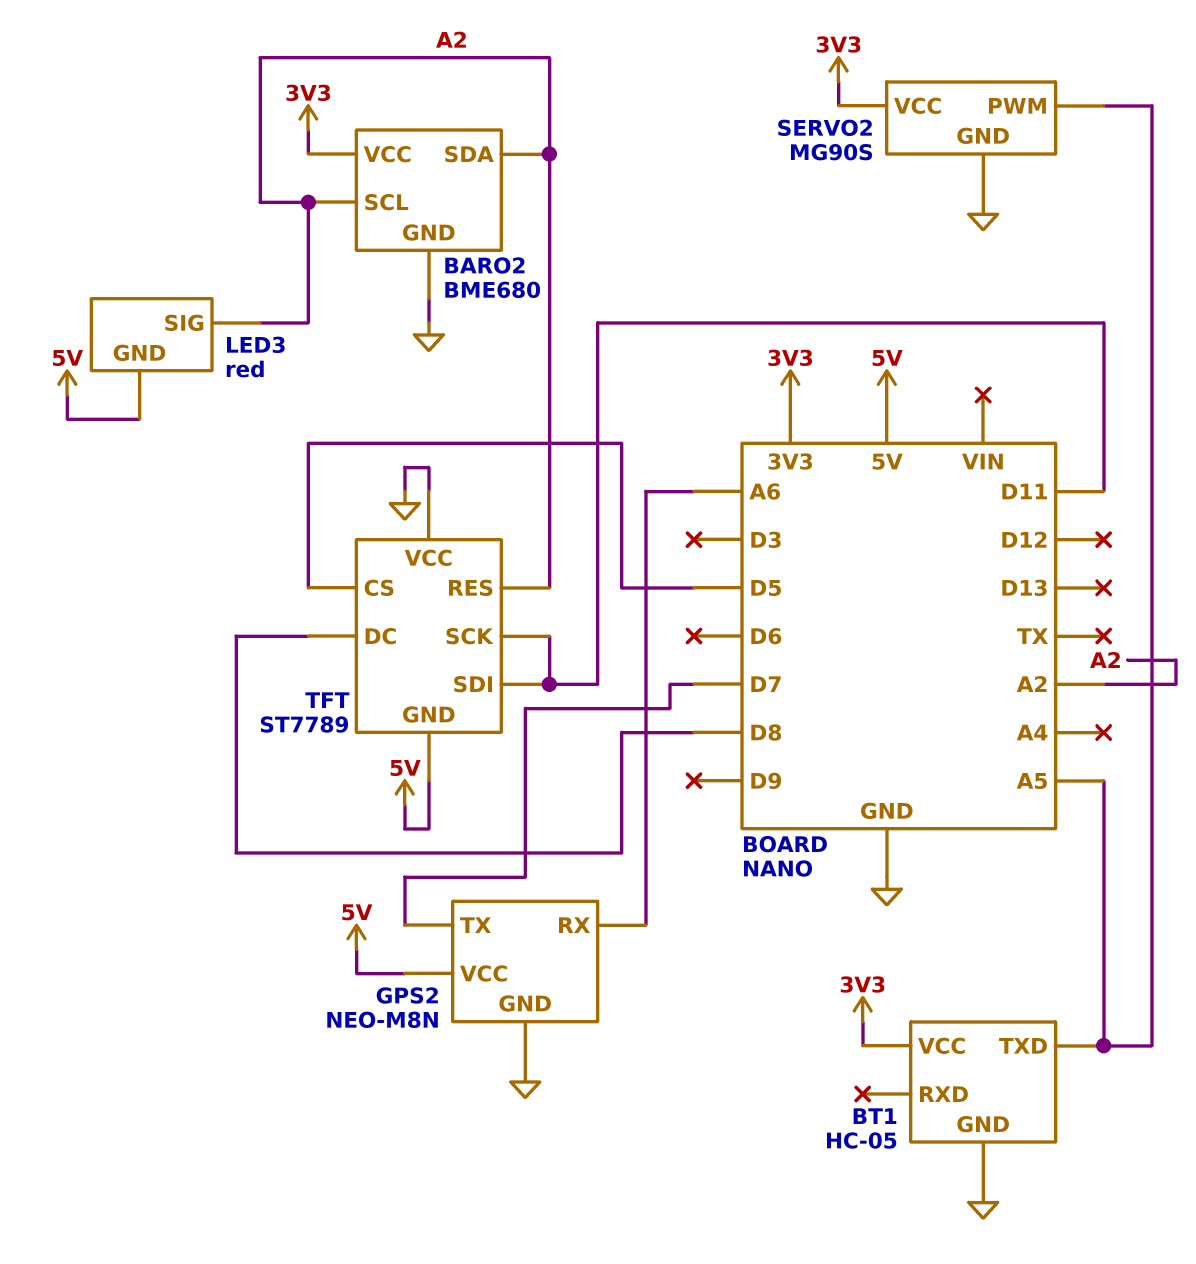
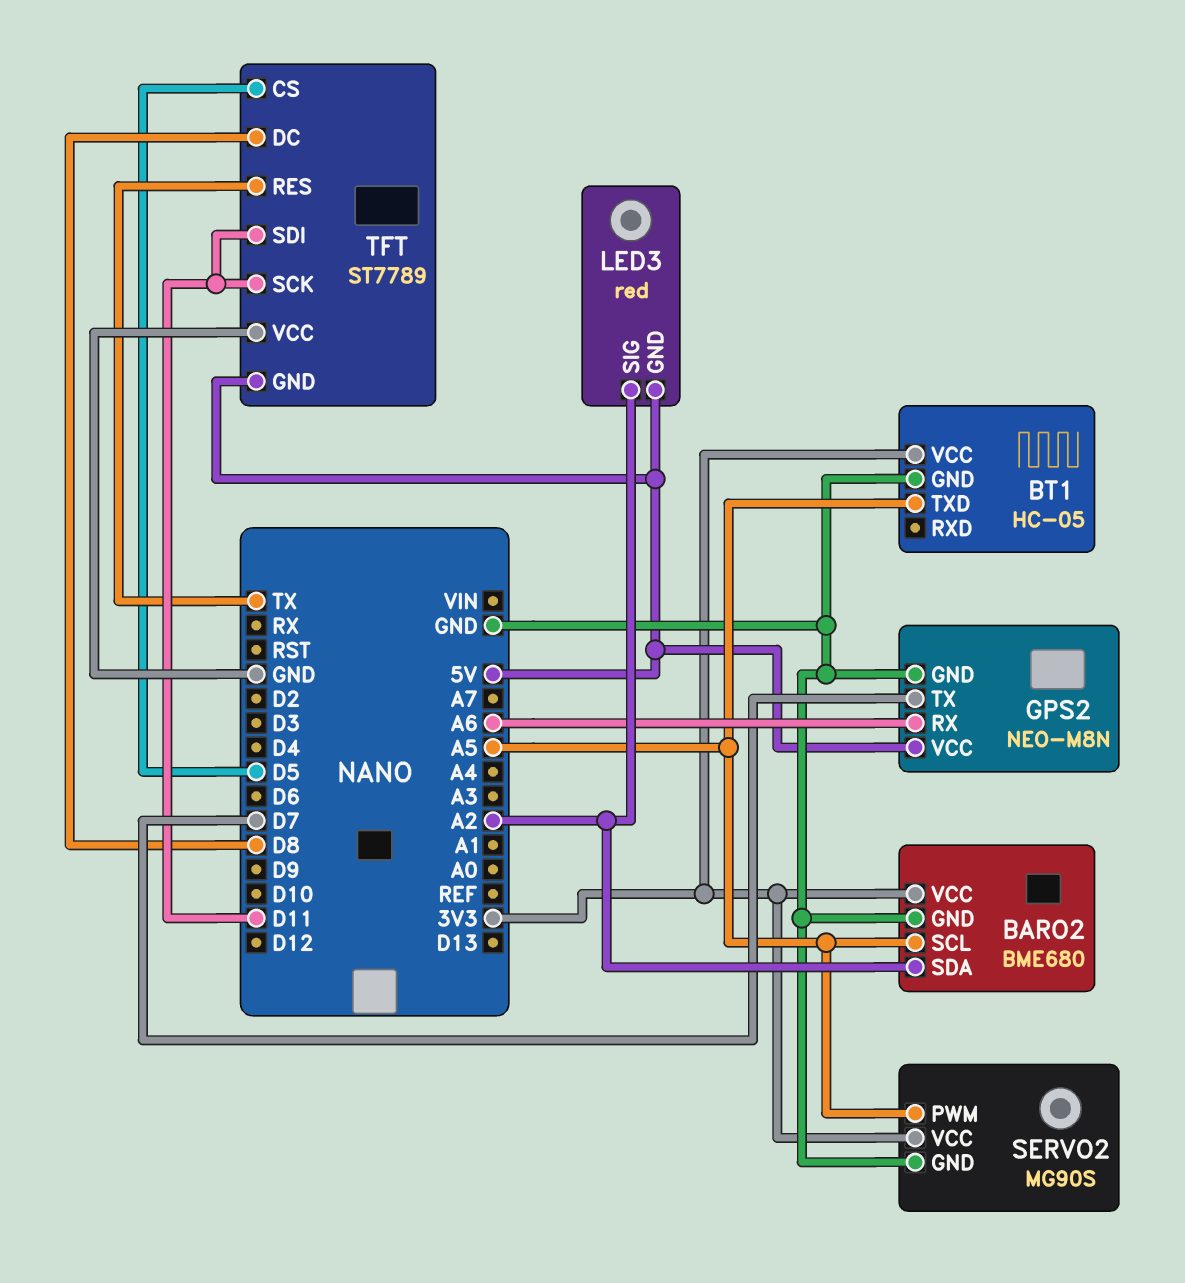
BARO2 pin SCL: A2 -> A5
TFT pin RES: A2 -> TX

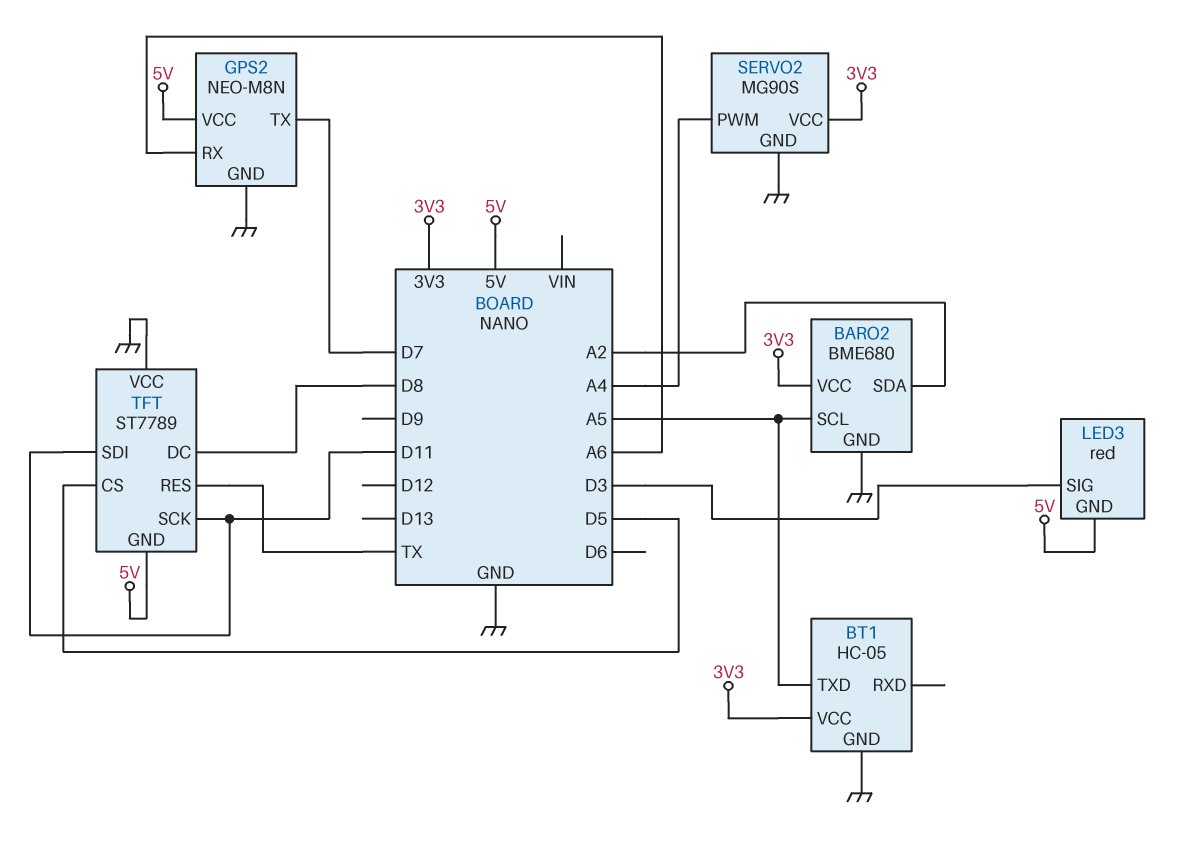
LED3 pin SIG: A2 -> D3
SERVO2 pin PWM: A5 -> A4

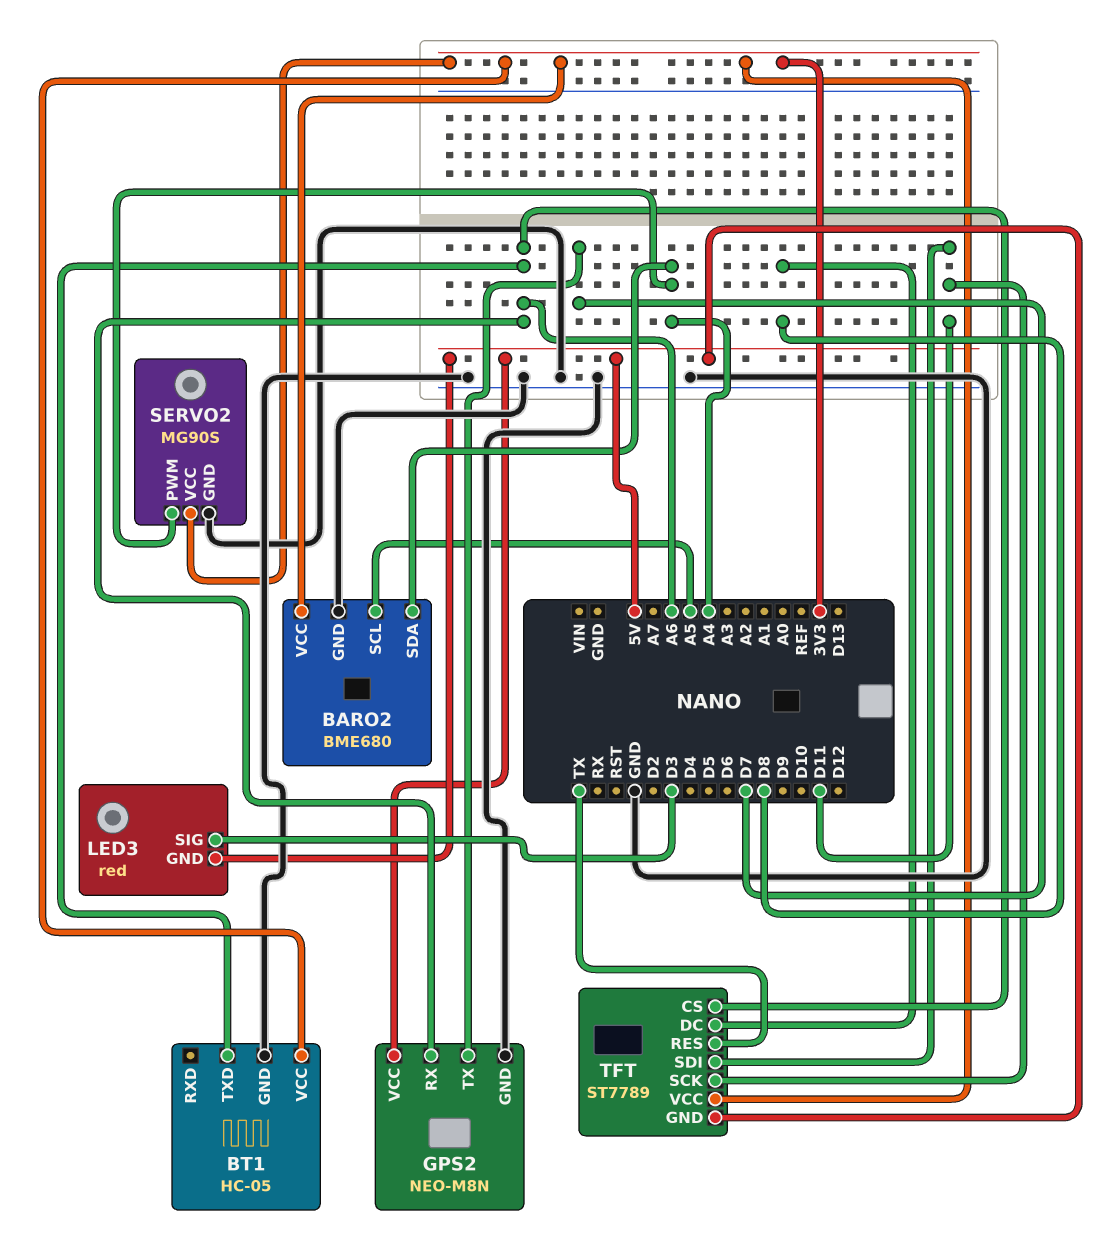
BARO2 pin SDA: A2 -> A4
BT1 pin TXD: A5 -> A6
TFT pin CS: D5 -> A6
TFT pin VCC: GND -> 3V3

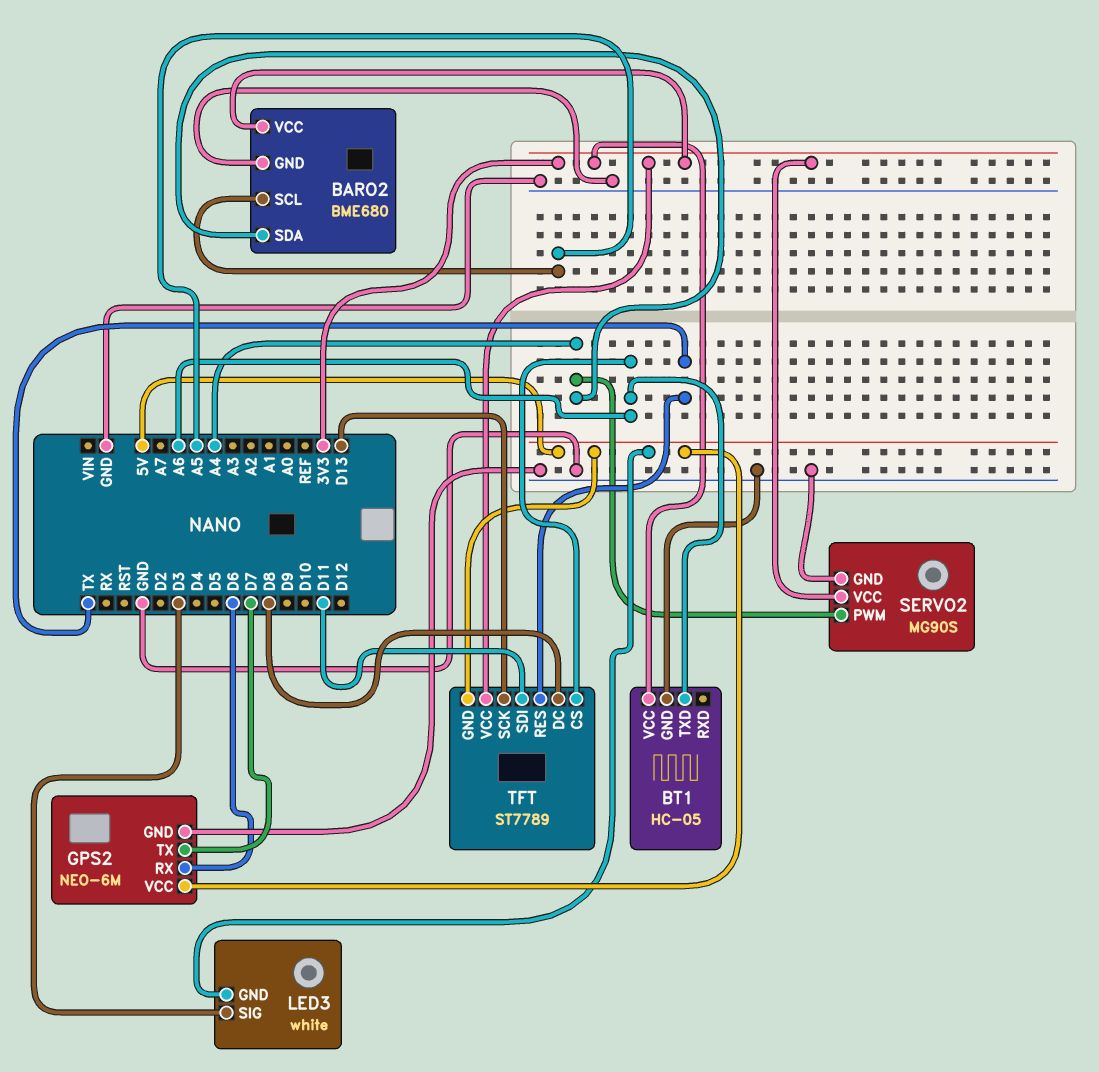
GPS2: NEO-M8N -> NEO-6M
GPS2 pin RX: A6 -> D6
LED3: red -> white
TFT pin SCK: D11 -> D13

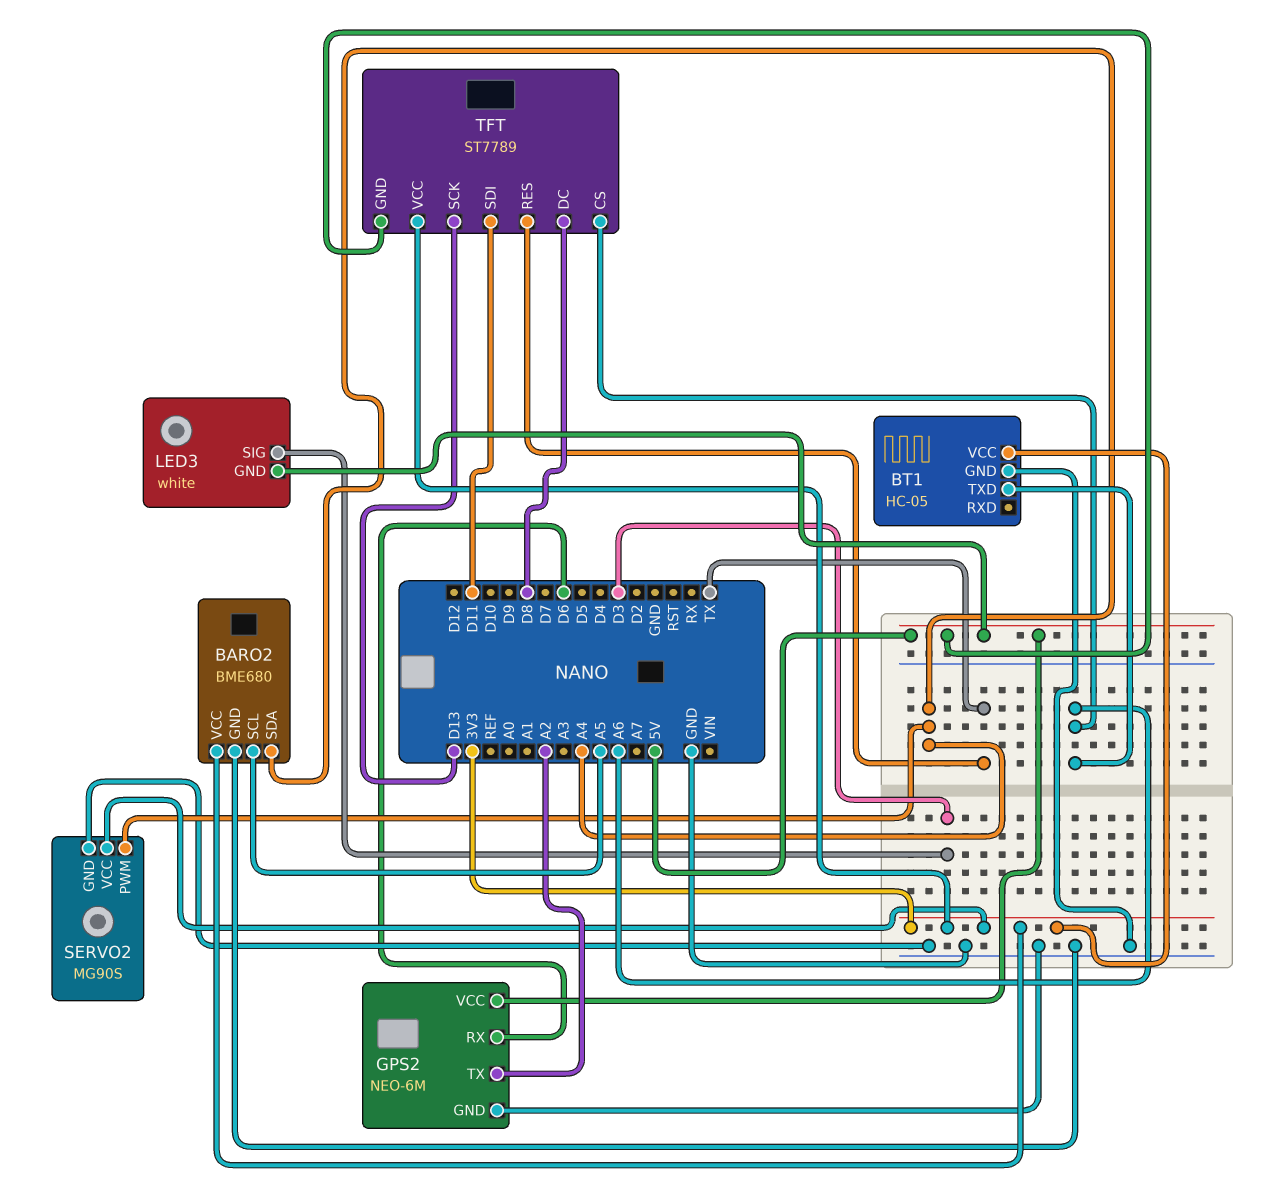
GPS2 pin TX: D7 -> A2

